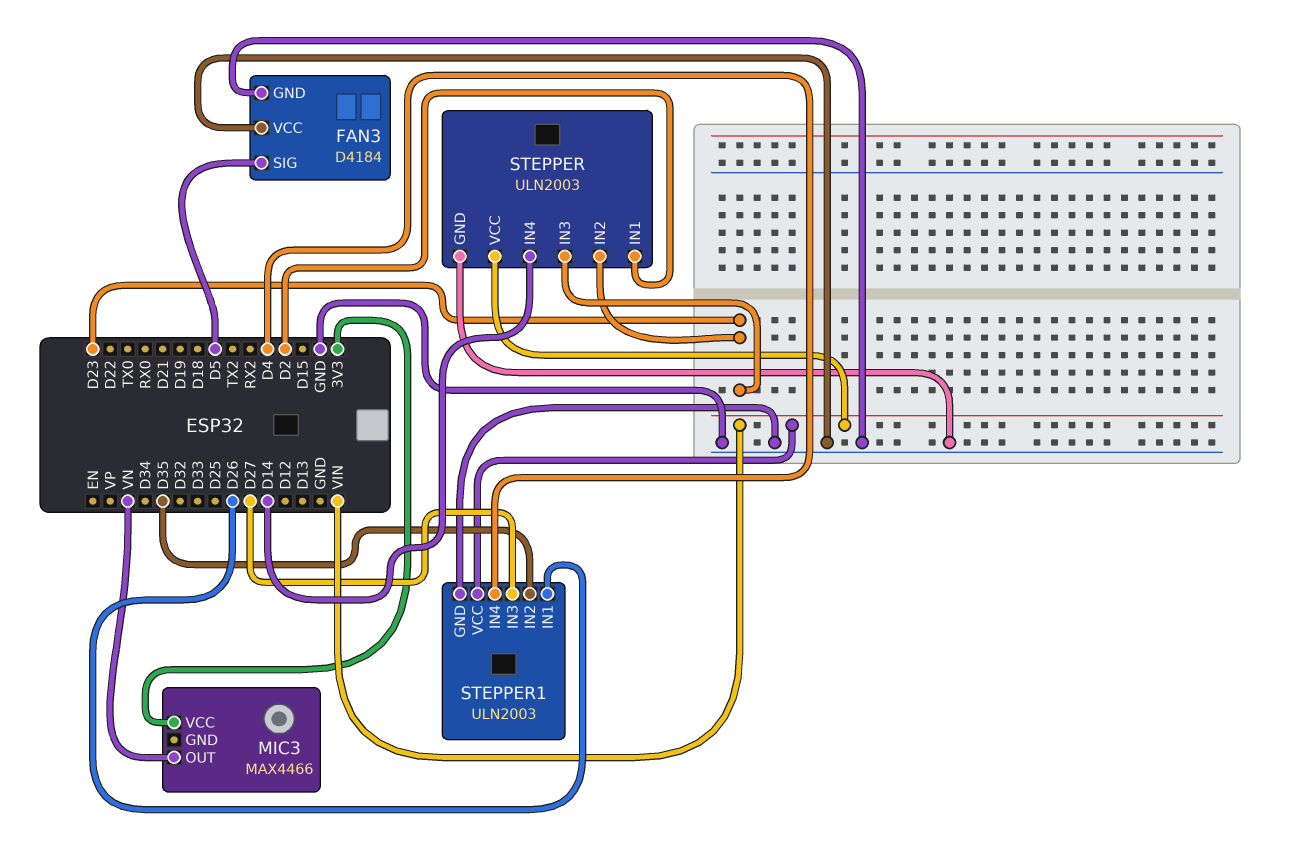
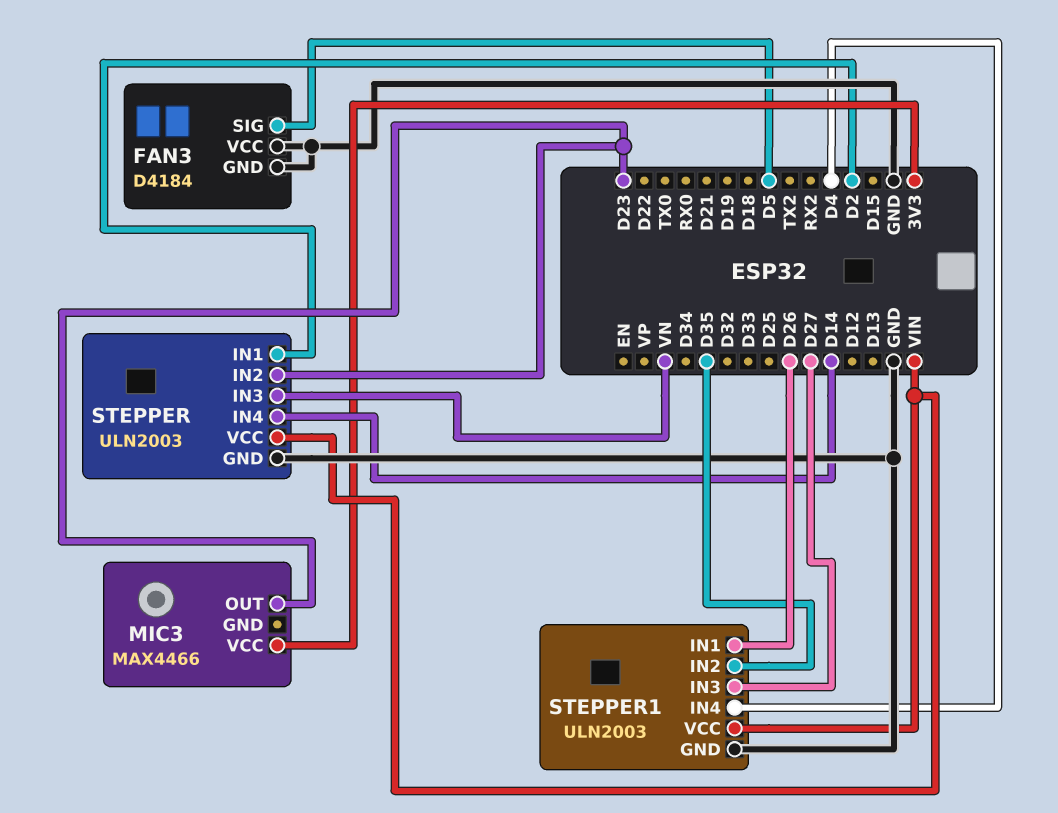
MIC3 pin OUT: VN -> D23
STEPPER pin IN3: D23 -> VN

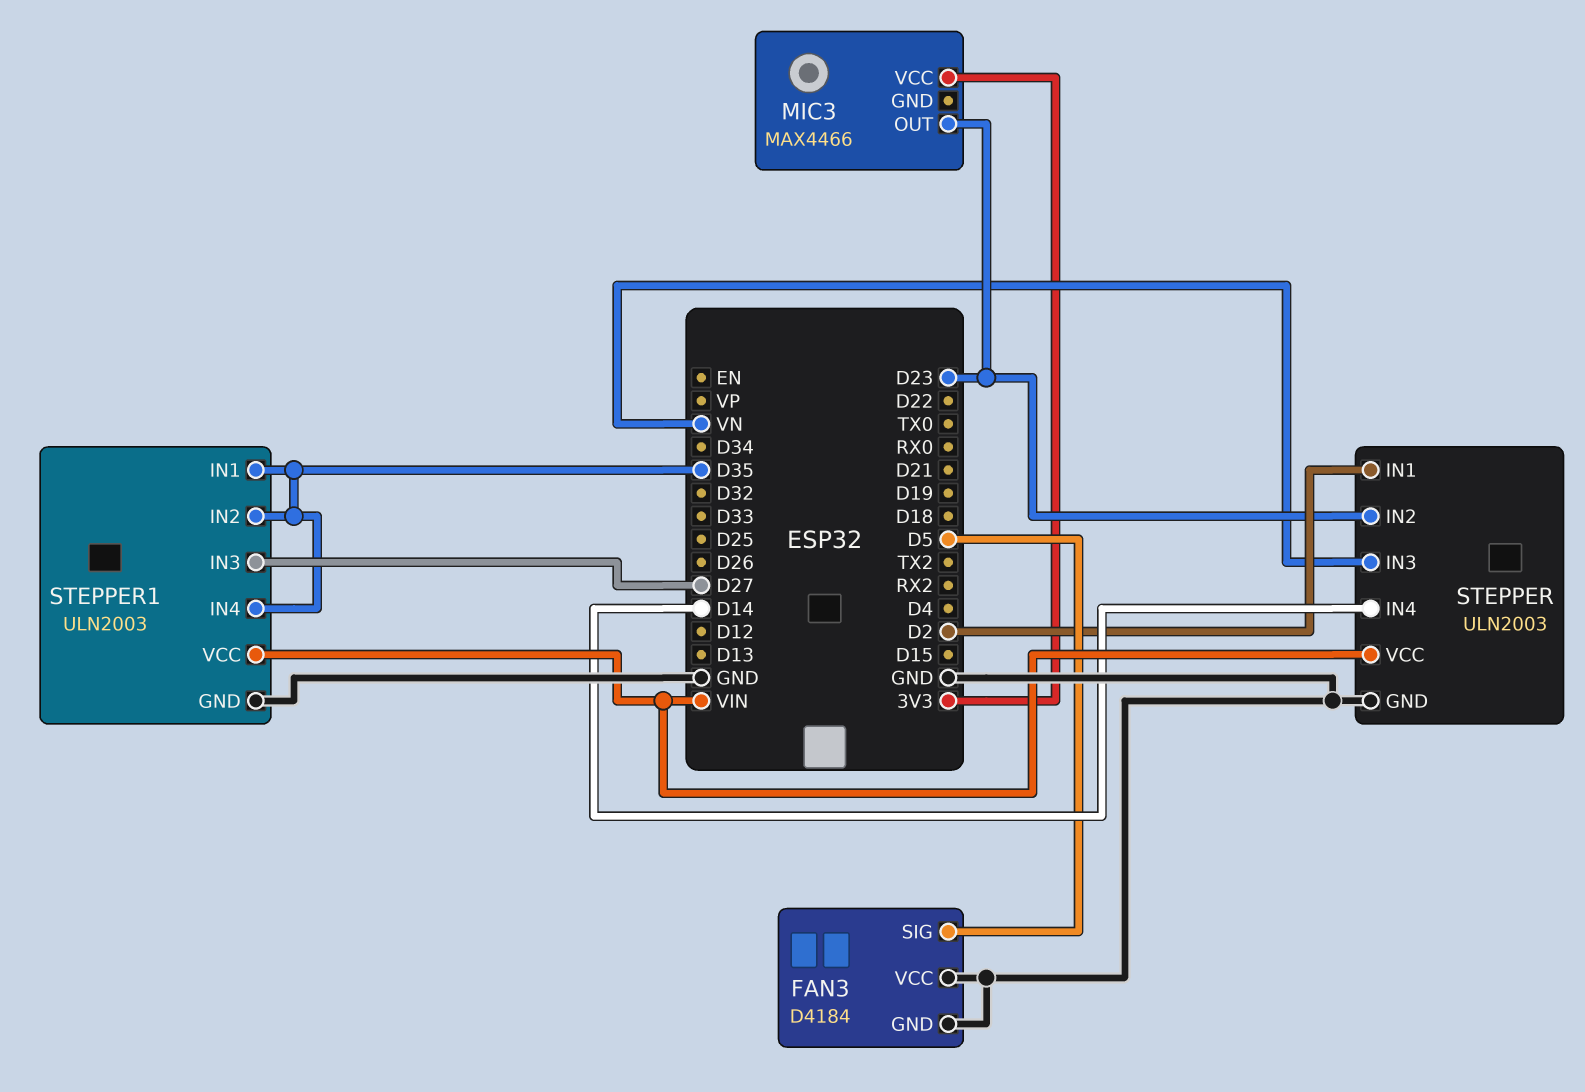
STEPPER1 pin IN1: D26 -> D35
STEPPER1 pin IN4: D4 -> D35

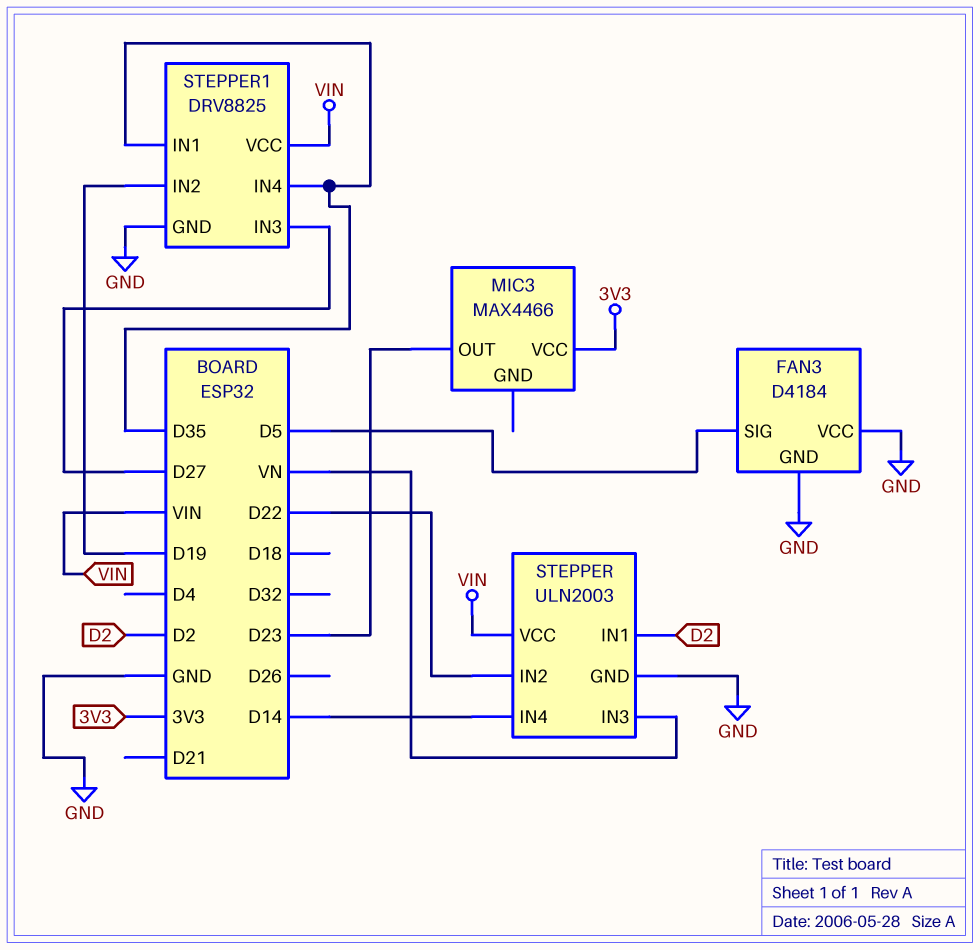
STEPPER pin IN2: D23 -> D22
STEPPER1: ULN2003 -> DRV8825
STEPPER1 pin IN2: D35 -> D19

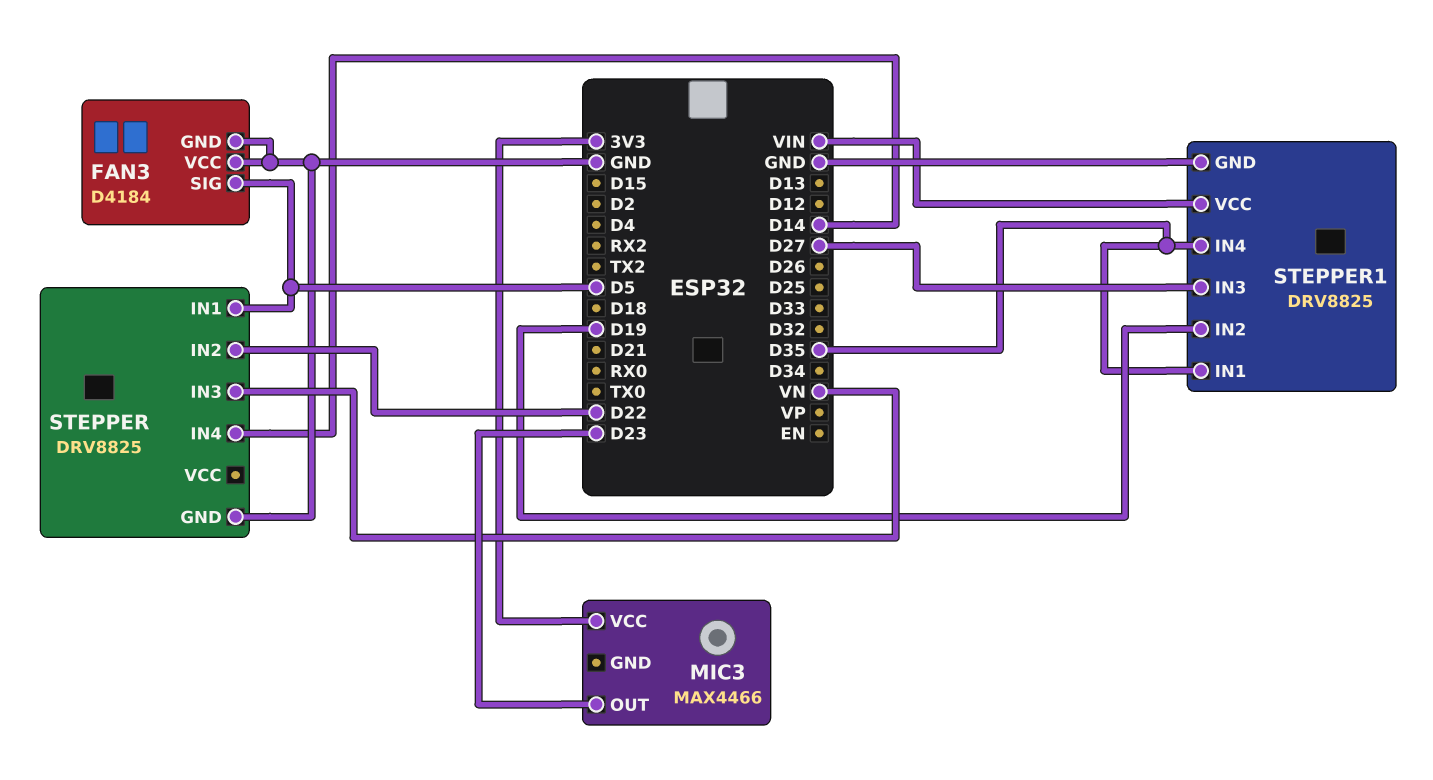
STEPPER: ULN2003 -> DRV8825
STEPPER pin IN1: D2 -> D5
STEPPER pin VCC: VIN -> none

